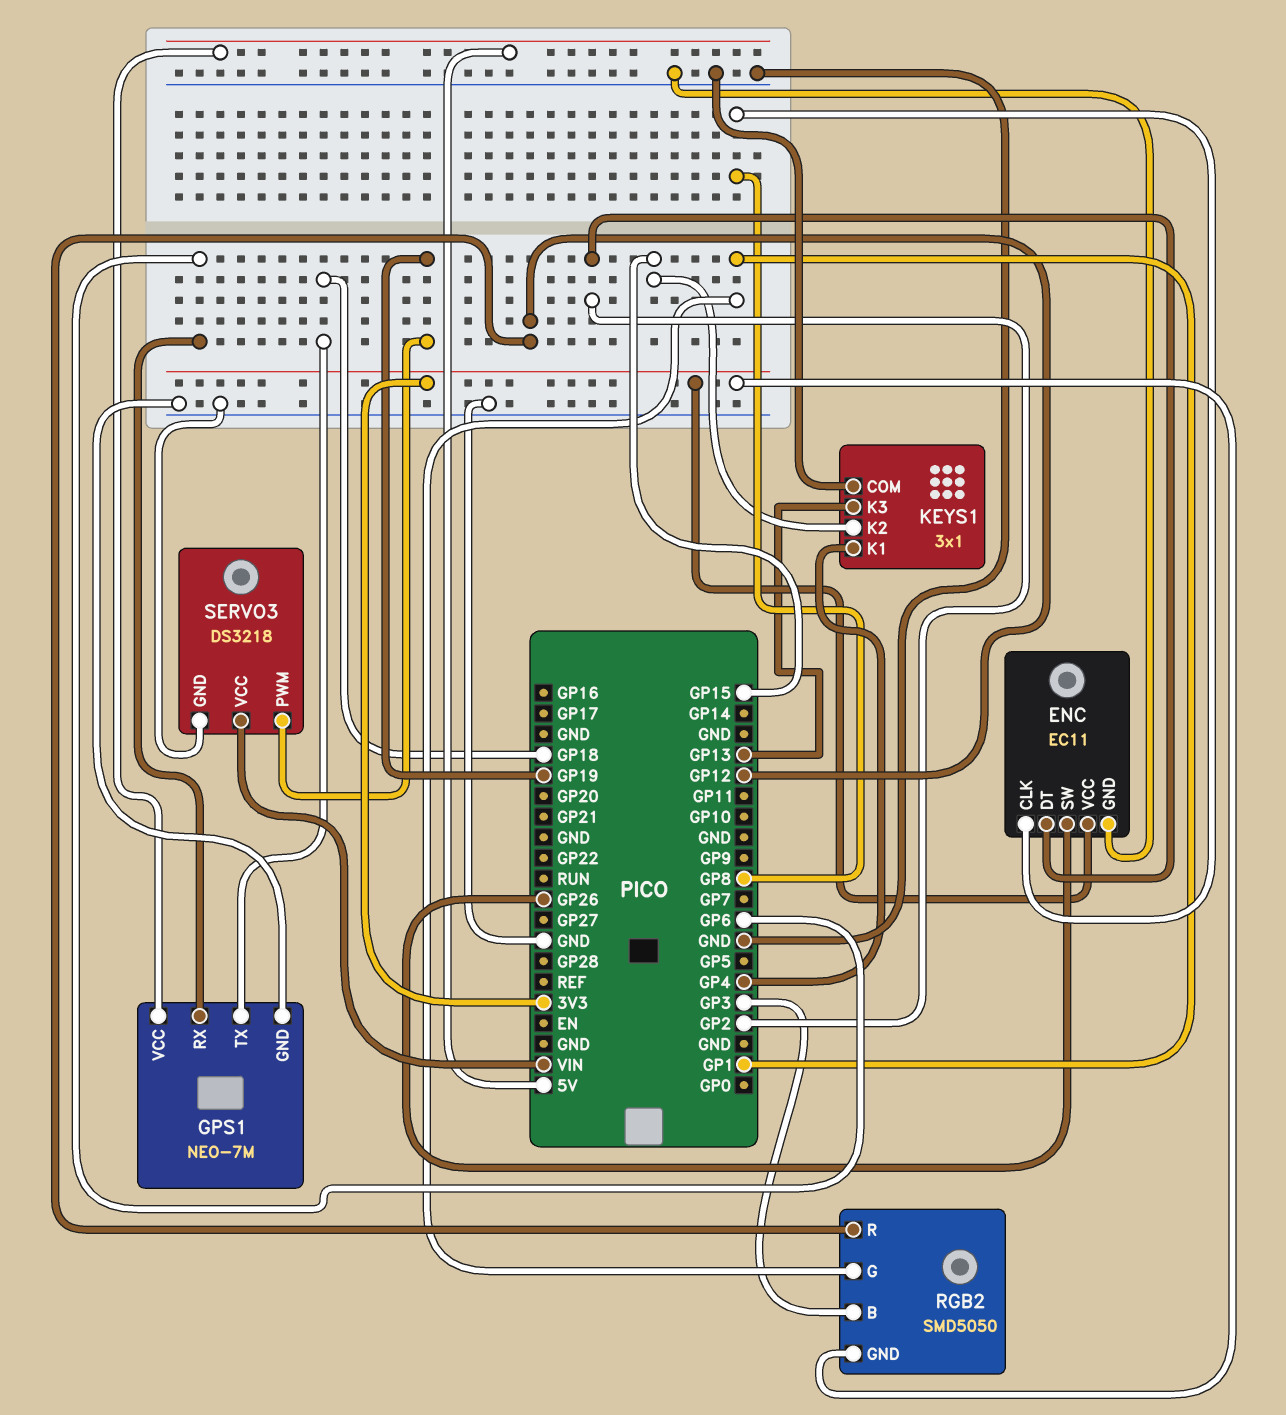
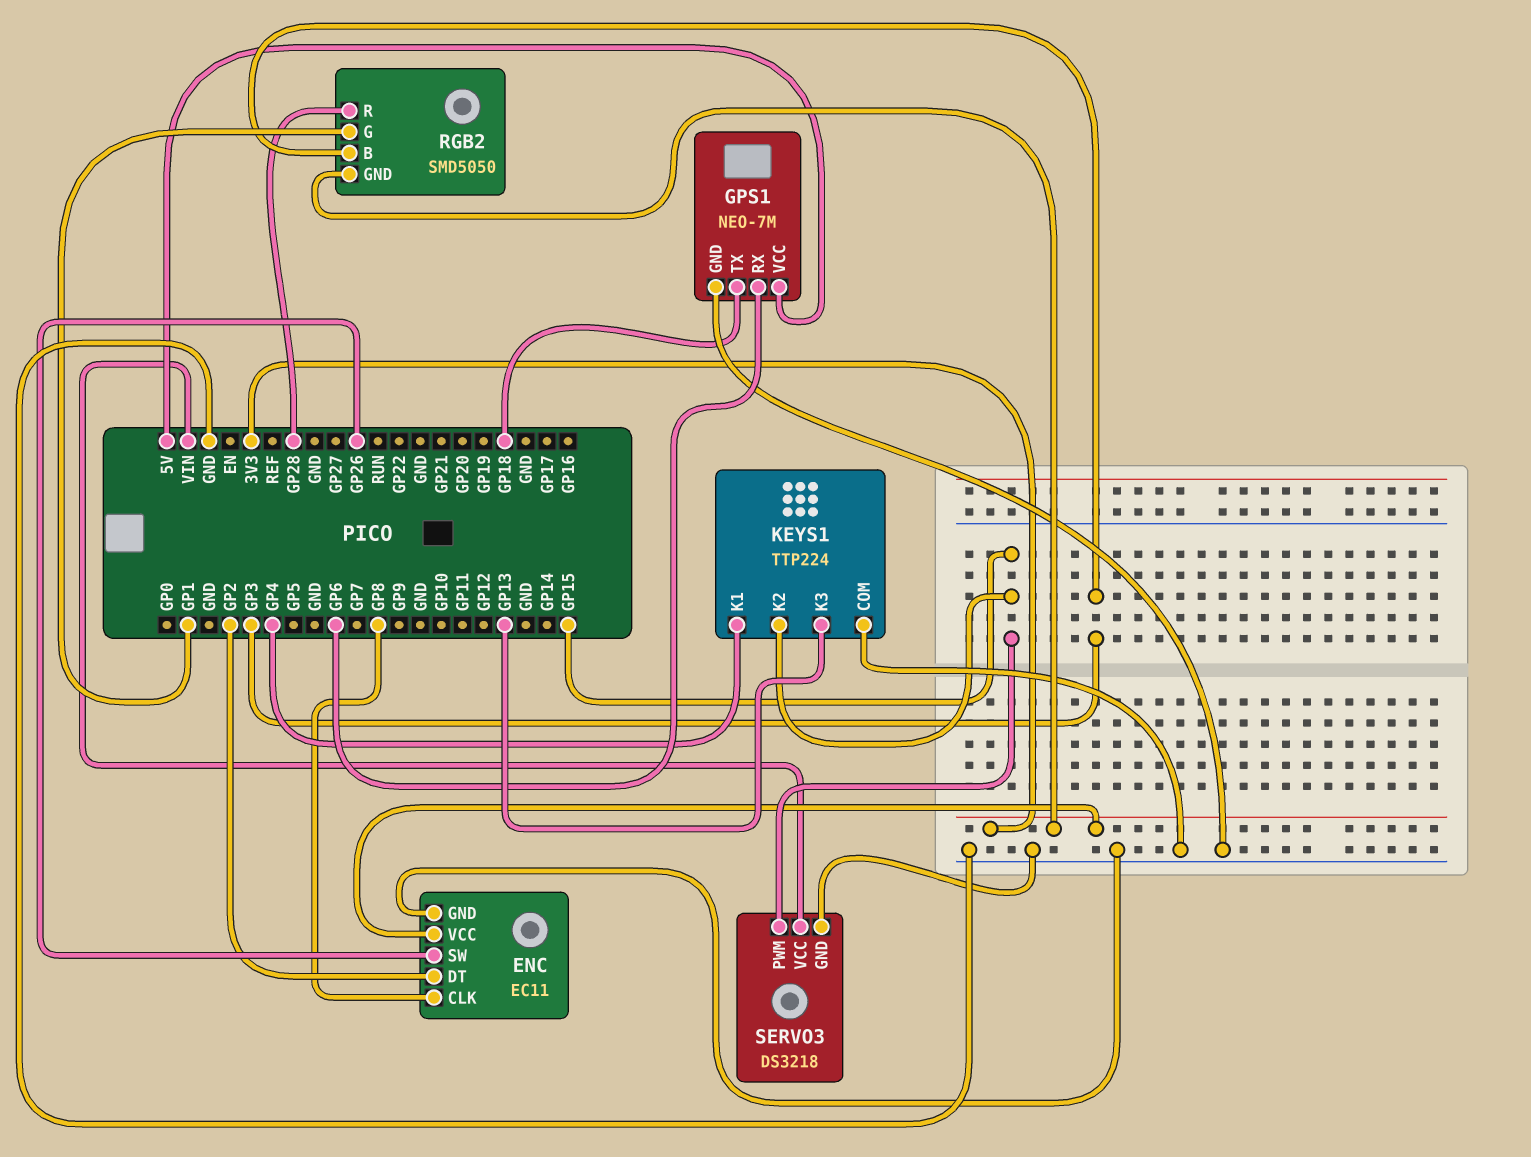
KEYS1: 3x1 -> TTP224
RGB2 pin R: GP12 -> GP28
SERVO3 pin PWM: GP19 -> GP15

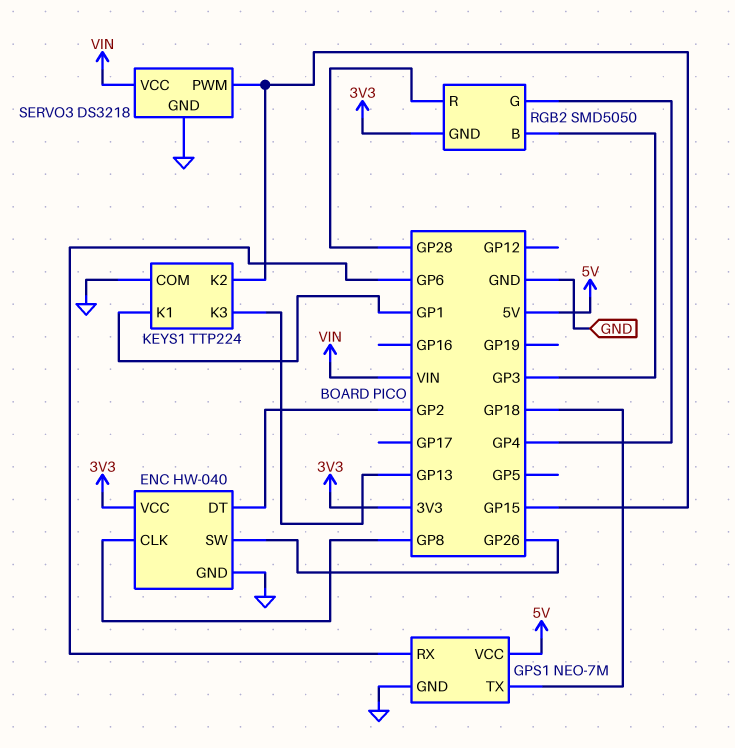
ENC: EC11 -> HW-040
KEYS1 pin K1: GP4 -> GP1
RGB2 pin G: GP1 -> GP4

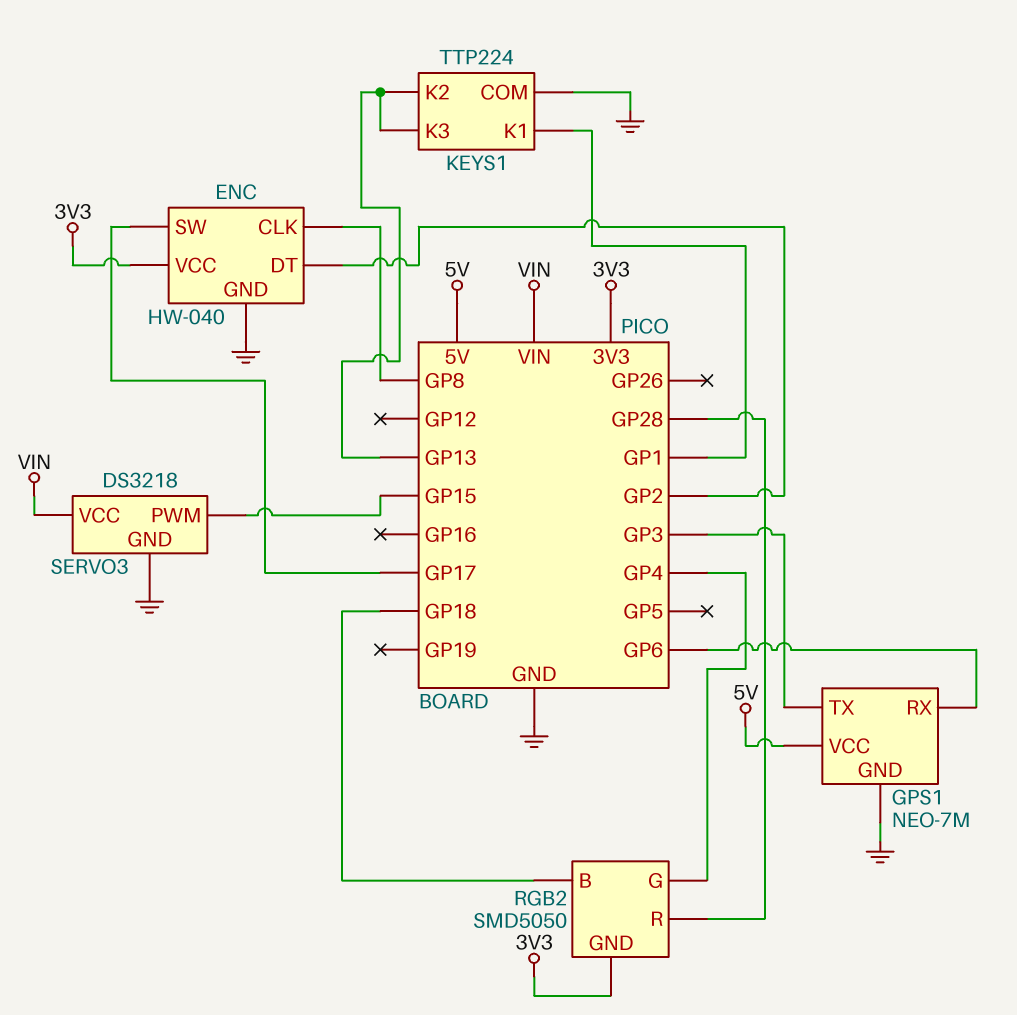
ENC pin SW: GP26 -> GP17
GPS1 pin TX: GP18 -> GP3
KEYS1 pin K2: GP15 -> GP13
RGB2 pin B: GP3 -> GP18

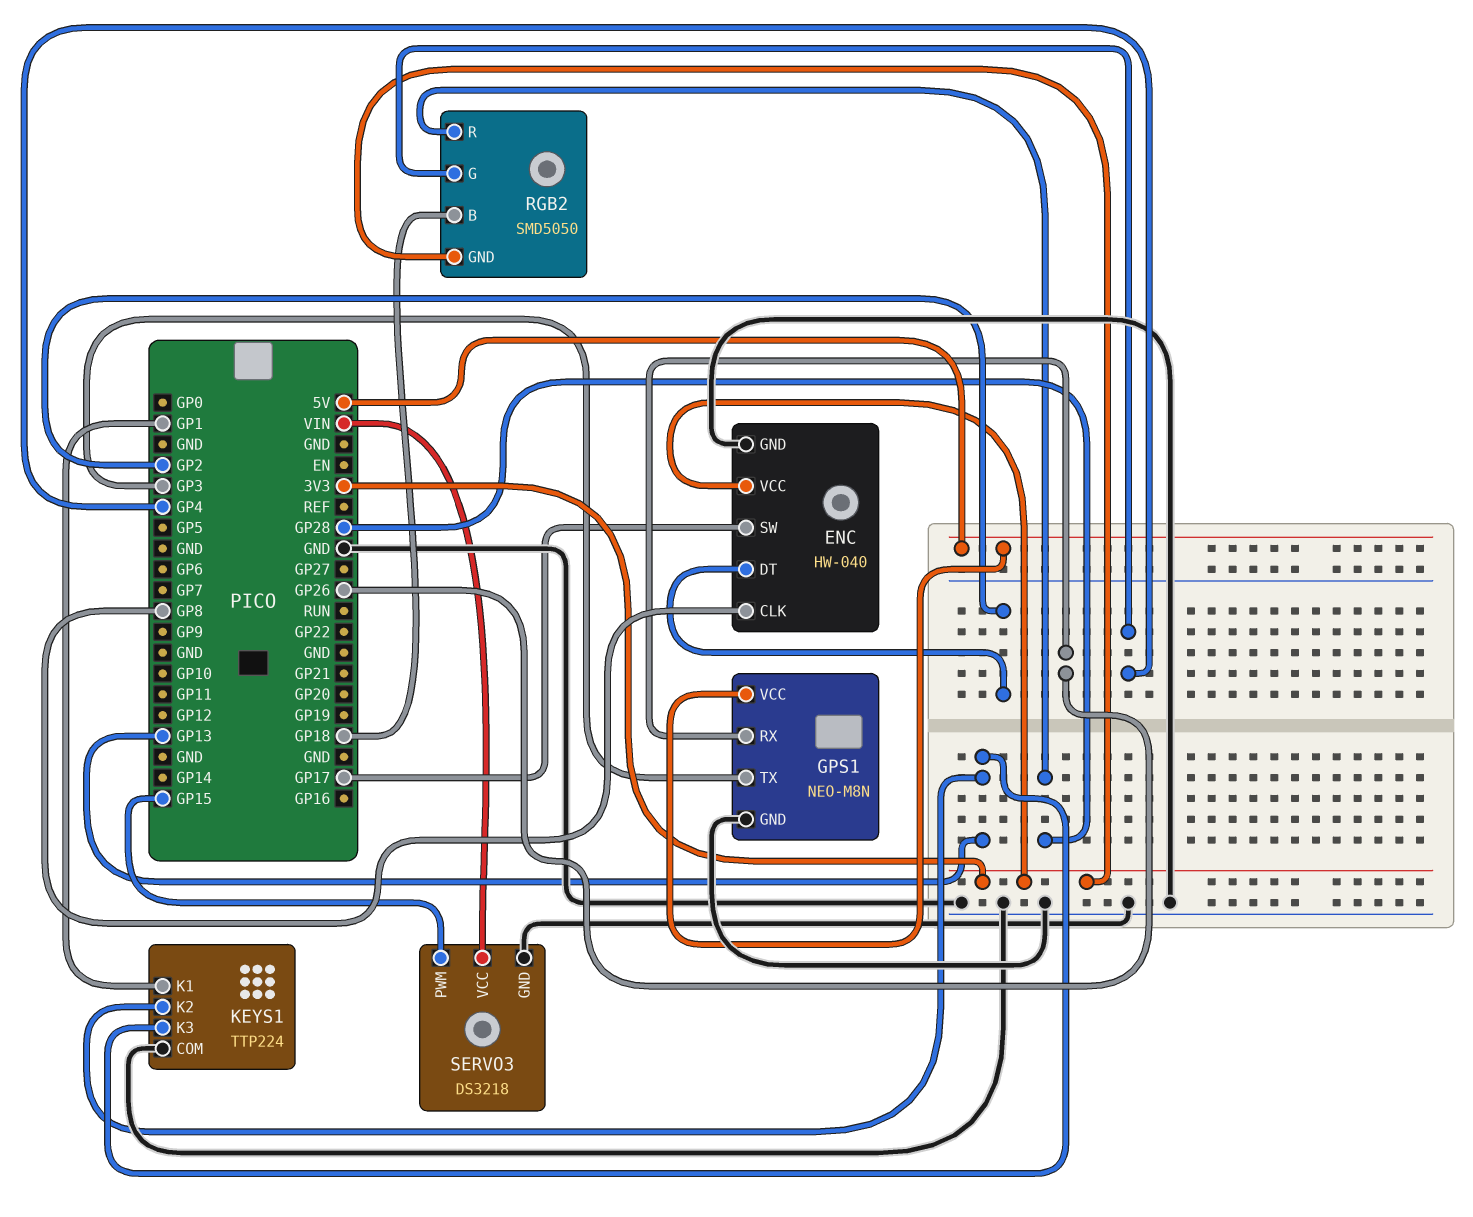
GPS1: NEO-7M -> NEO-M8N
GPS1 pin RX: GP6 -> GP26

